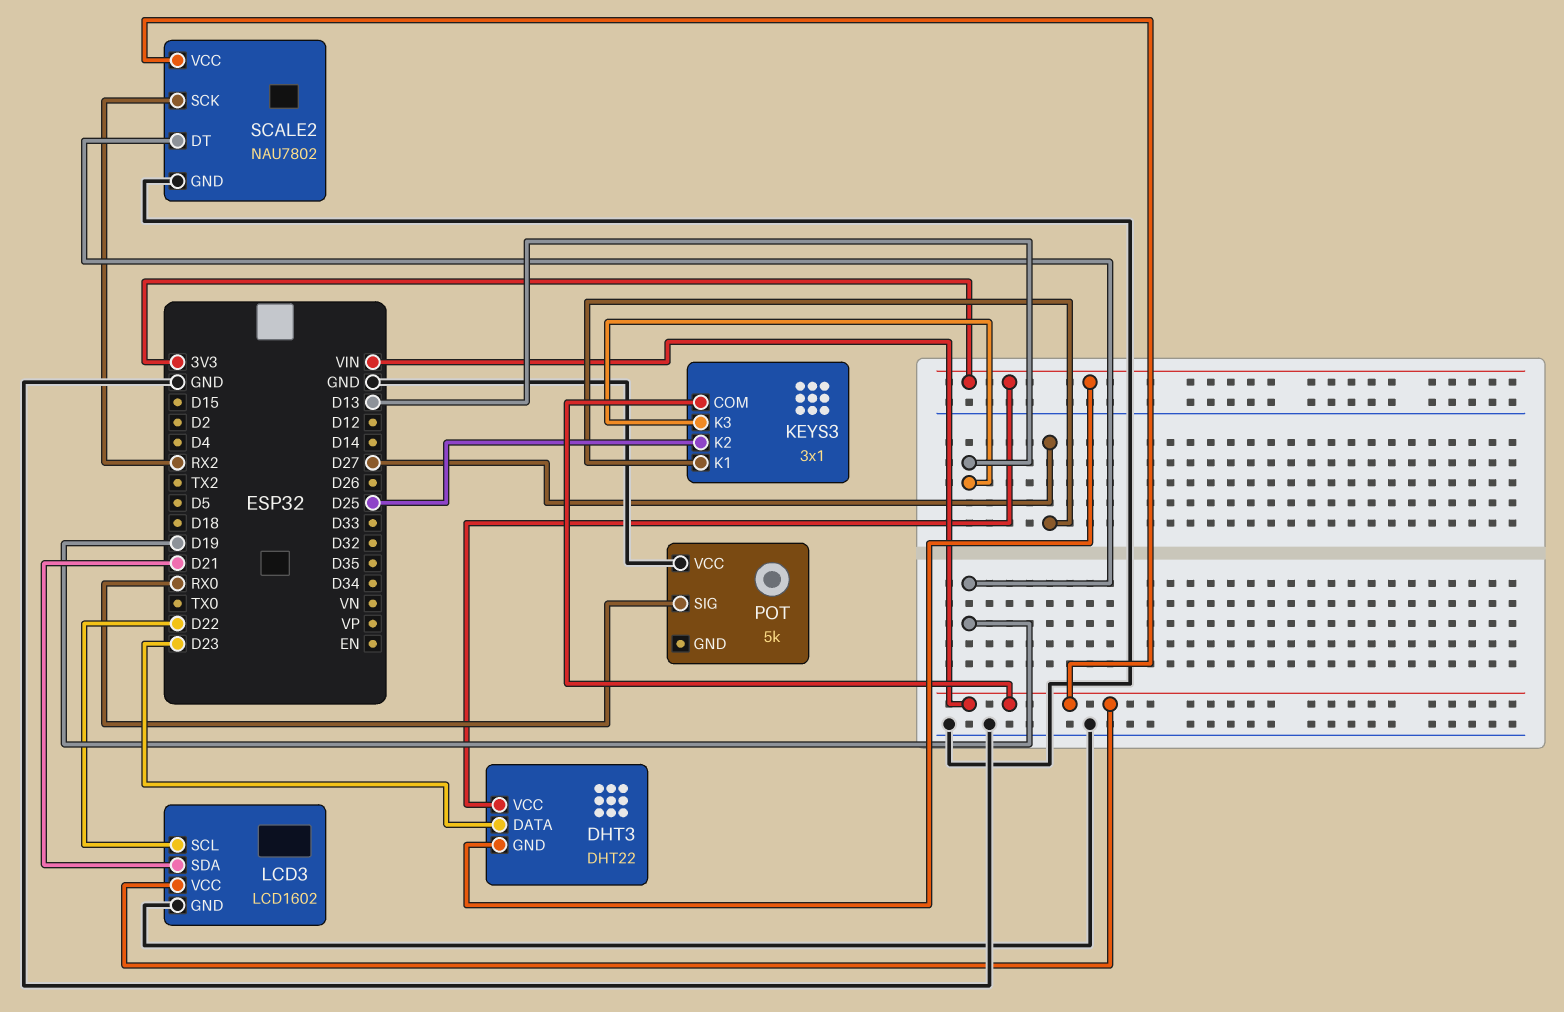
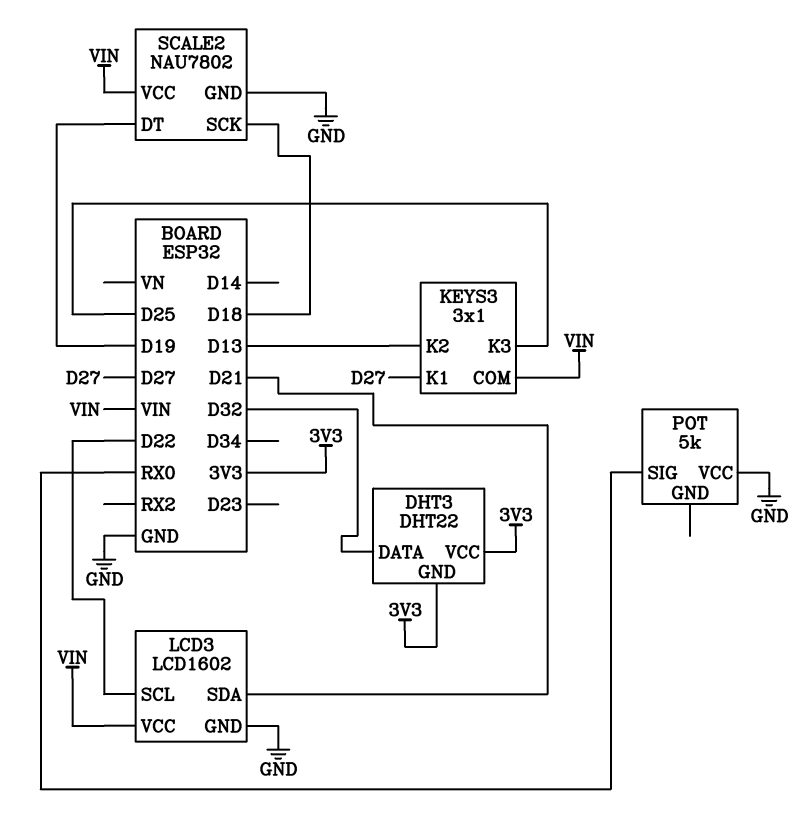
DHT3 pin DATA: D23 -> D32
KEYS3 pin K2: D25 -> D13
KEYS3 pin K3: D13 -> D25
SCALE2 pin SCK: RX2 -> D18

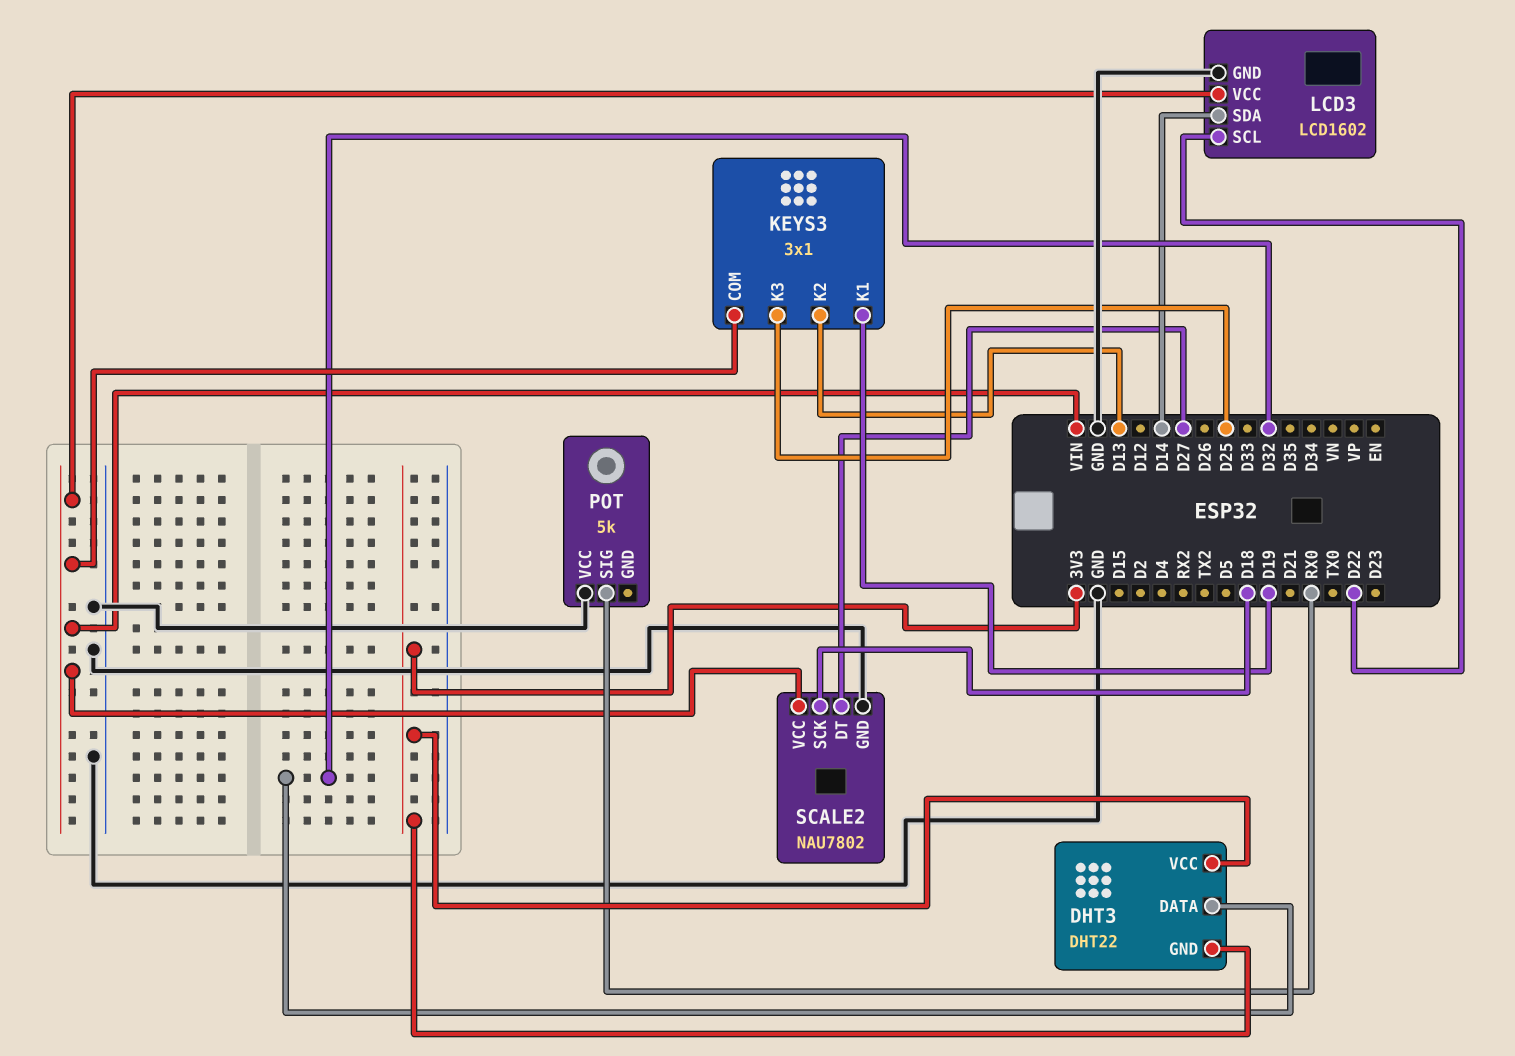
KEYS3 pin K1: D27 -> D19
LCD3 pin SDA: D21 -> D14
SCALE2 pin DT: D19 -> D27

